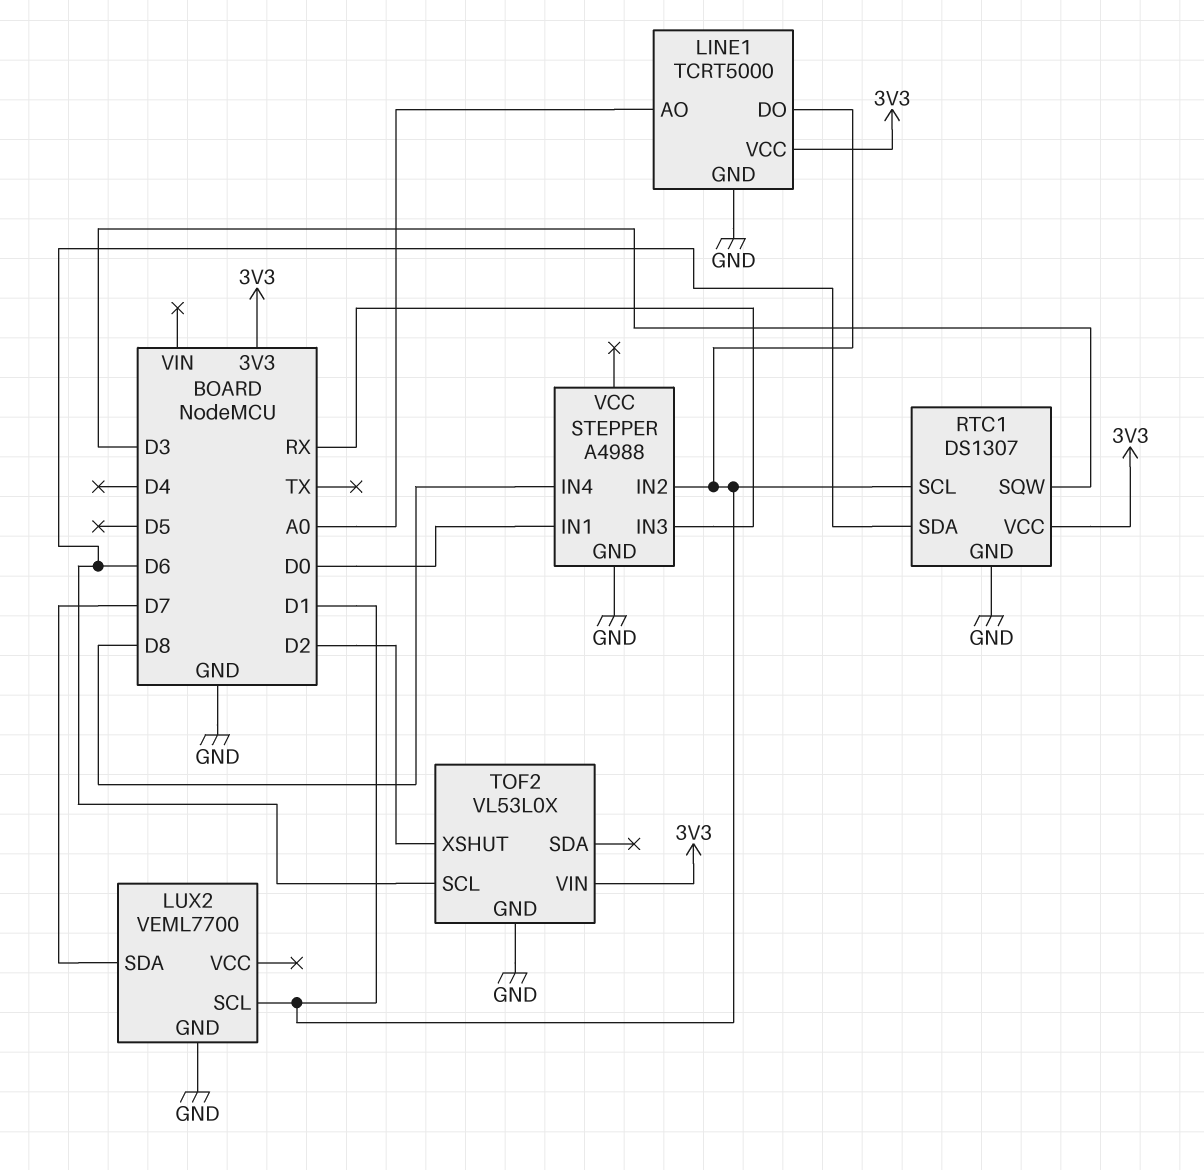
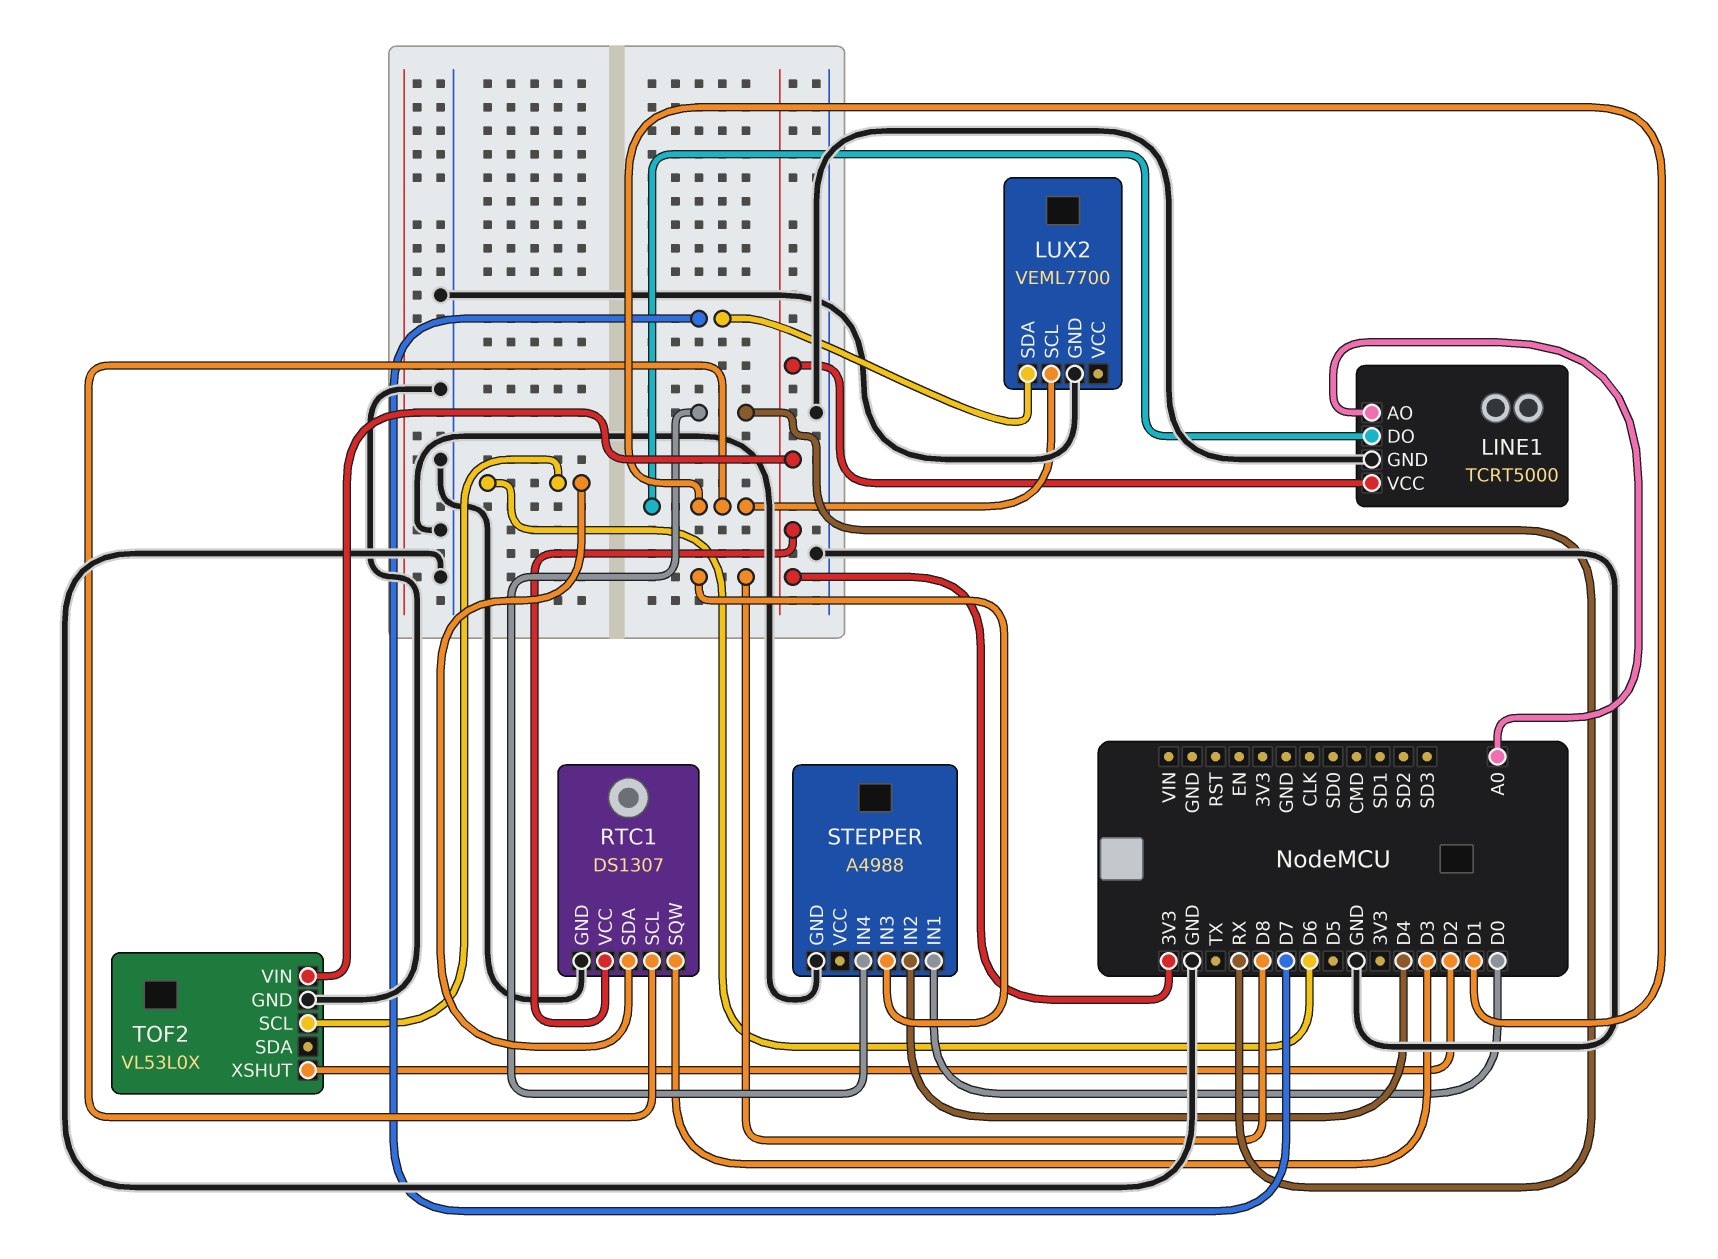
STEPPER pin IN2: D1 -> D4
STEPPER pin IN3: RX -> D8
STEPPER pin IN4: D8 -> RX

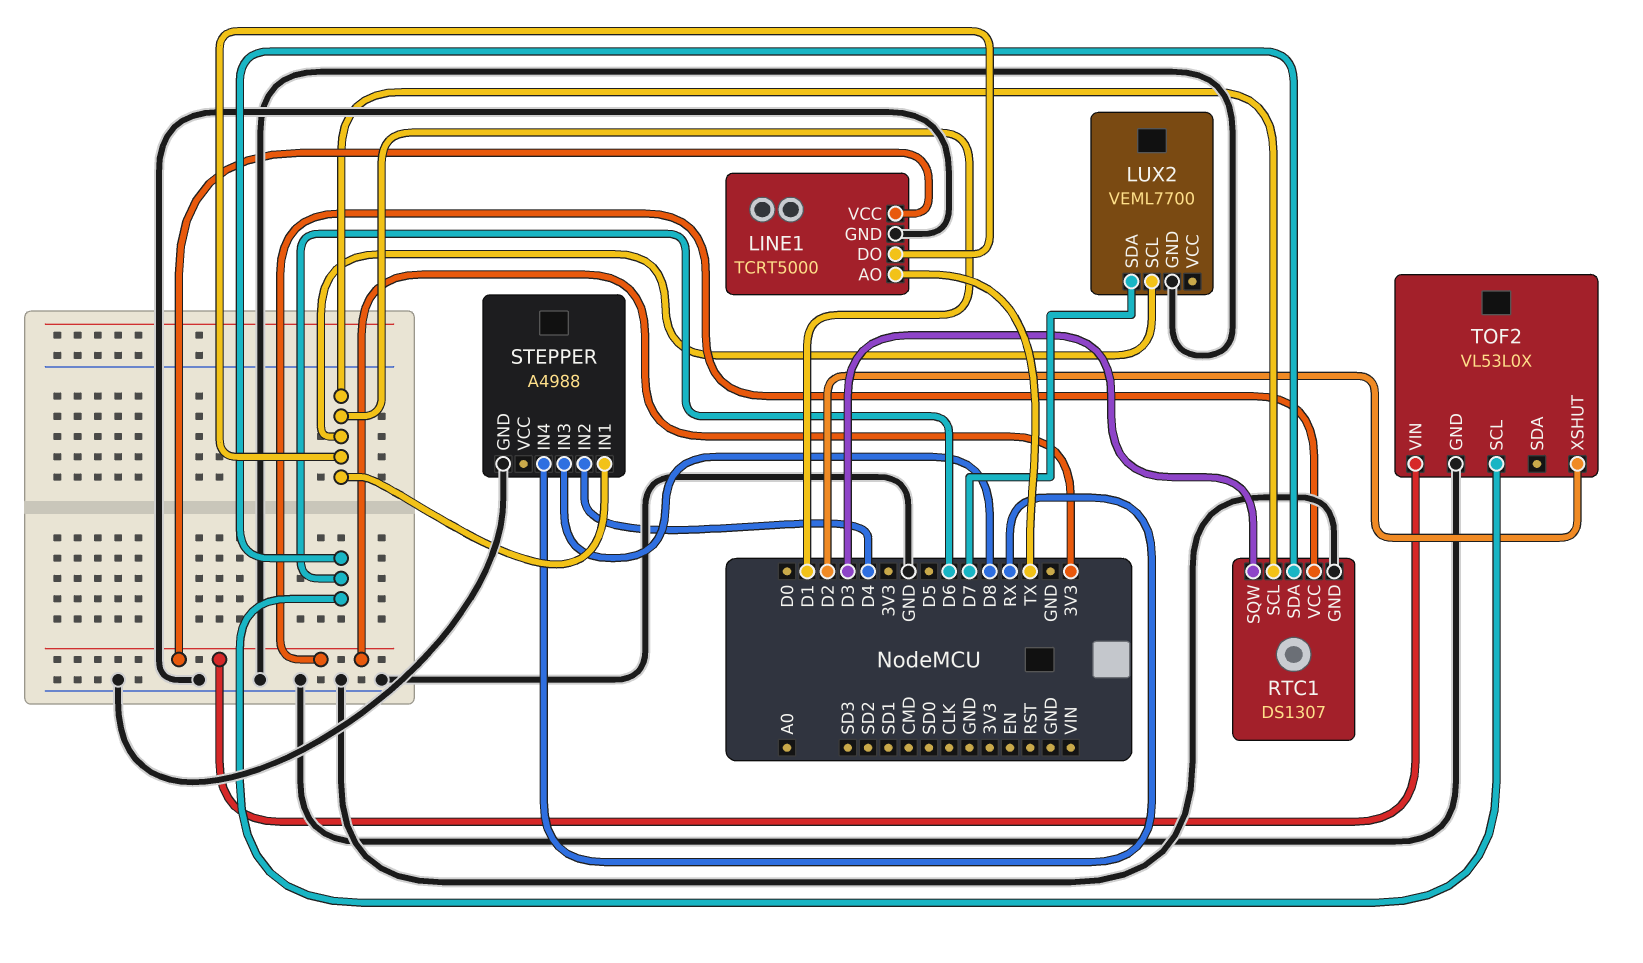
LINE1 pin AO: A0 -> TX
STEPPER pin IN1: D0 -> D1

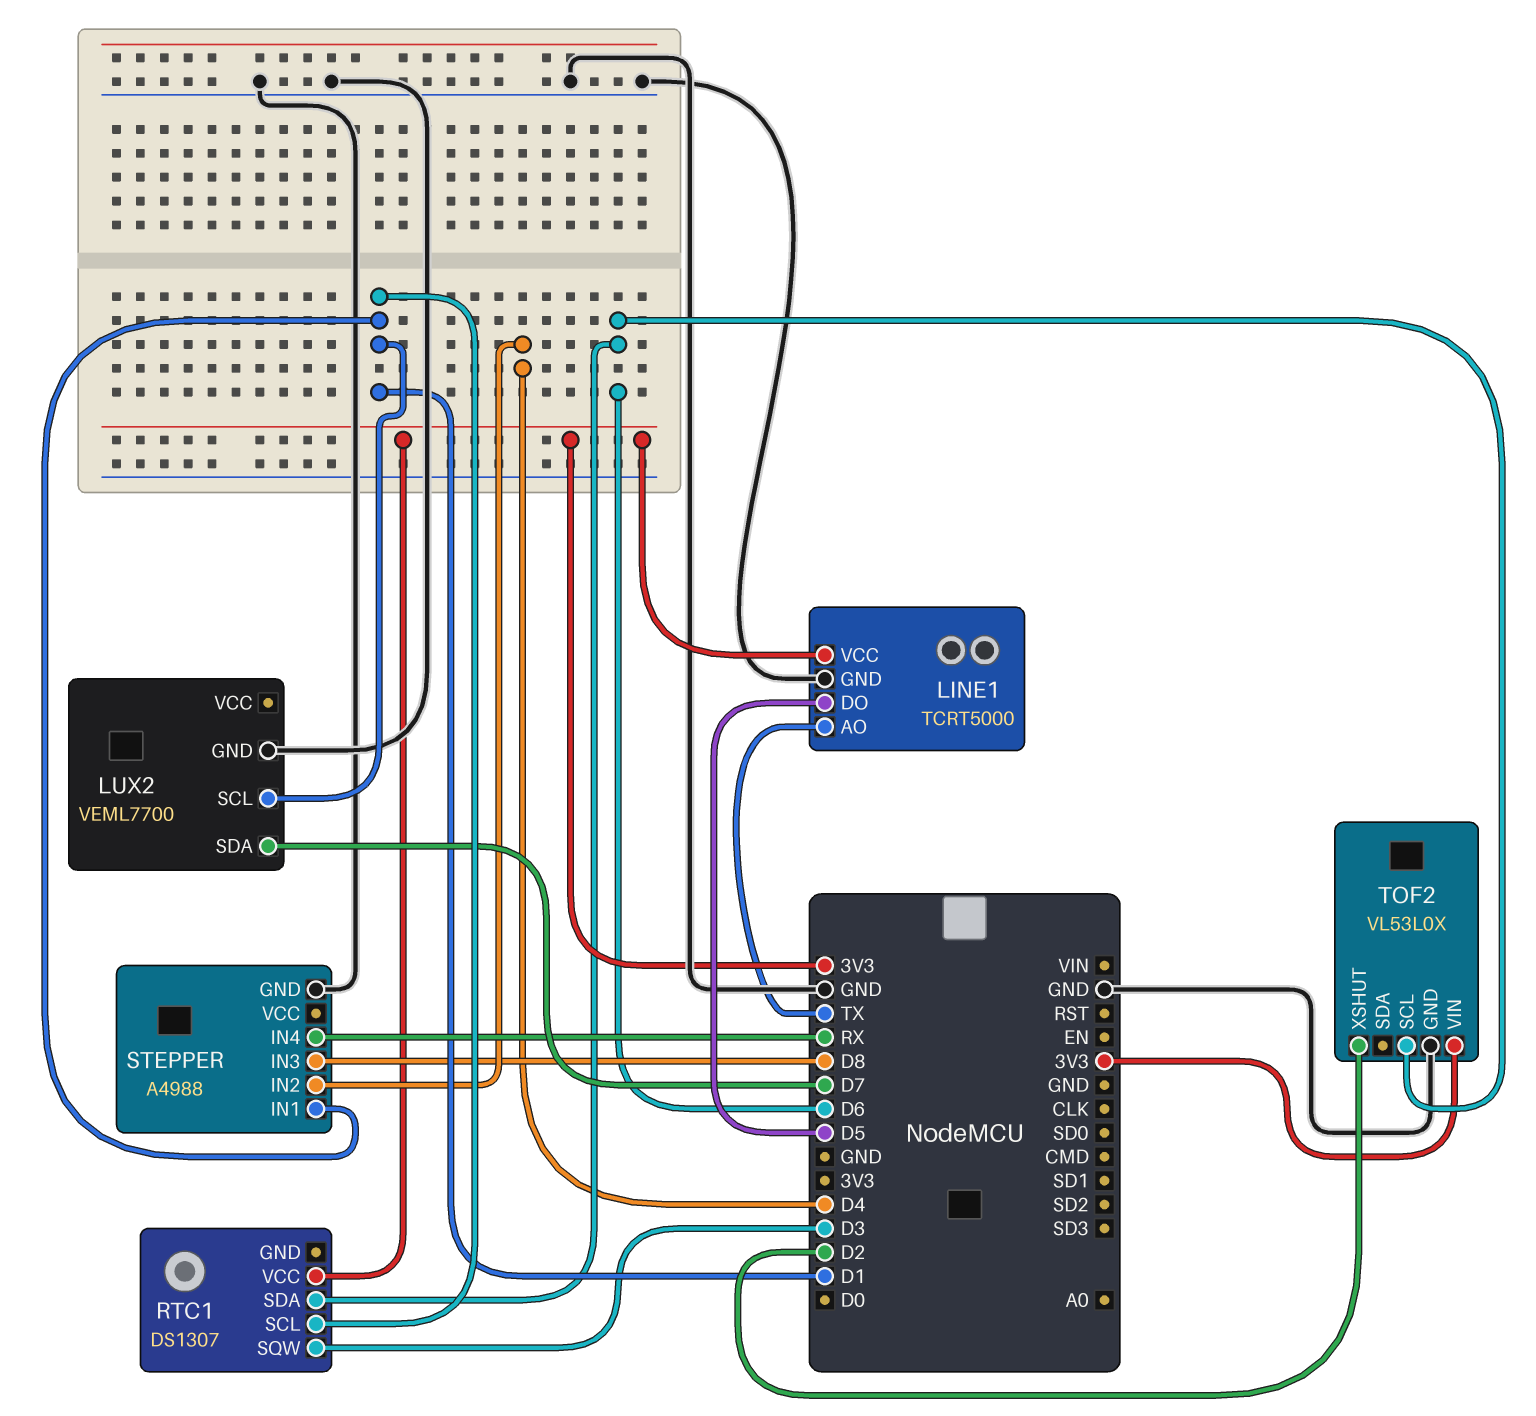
LINE1 pin DO: D1 -> D5
RTC1 pin GND: GND -> none

